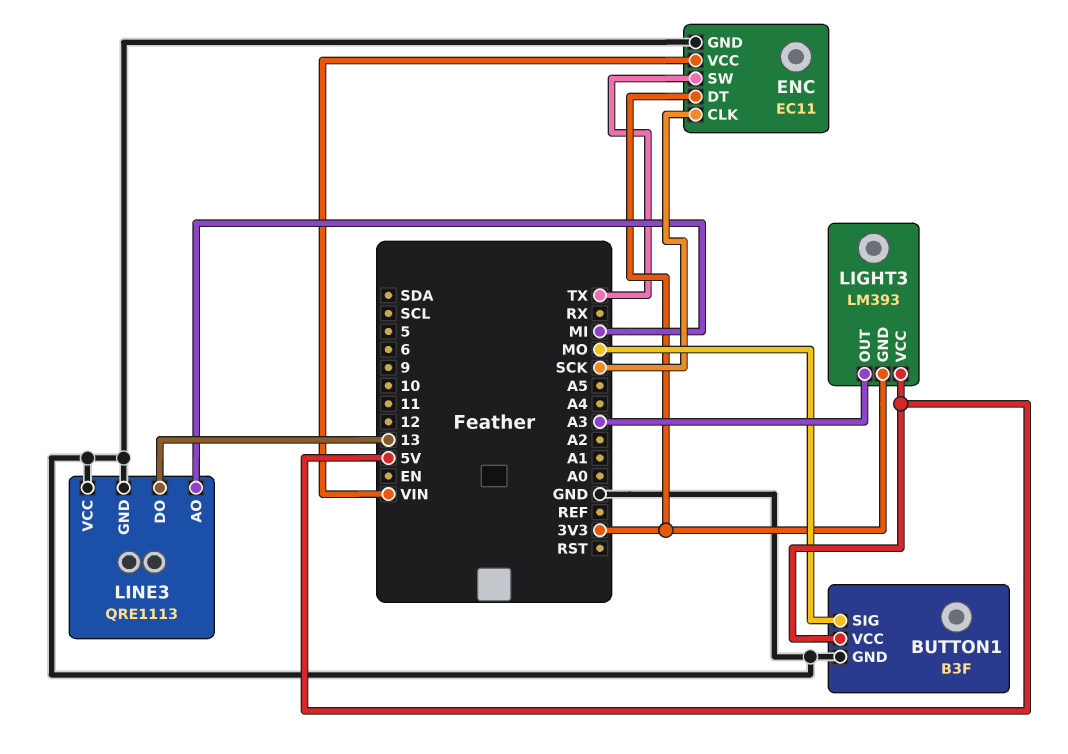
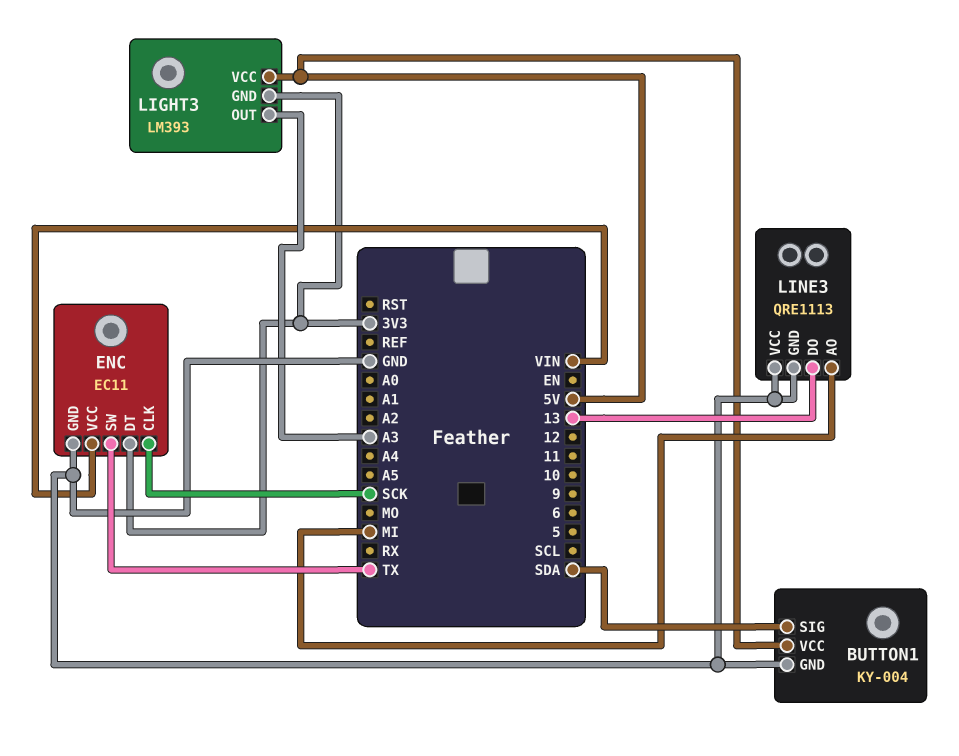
BUTTON1: B3F -> KY-004
BUTTON1 pin SIG: MO -> SDA

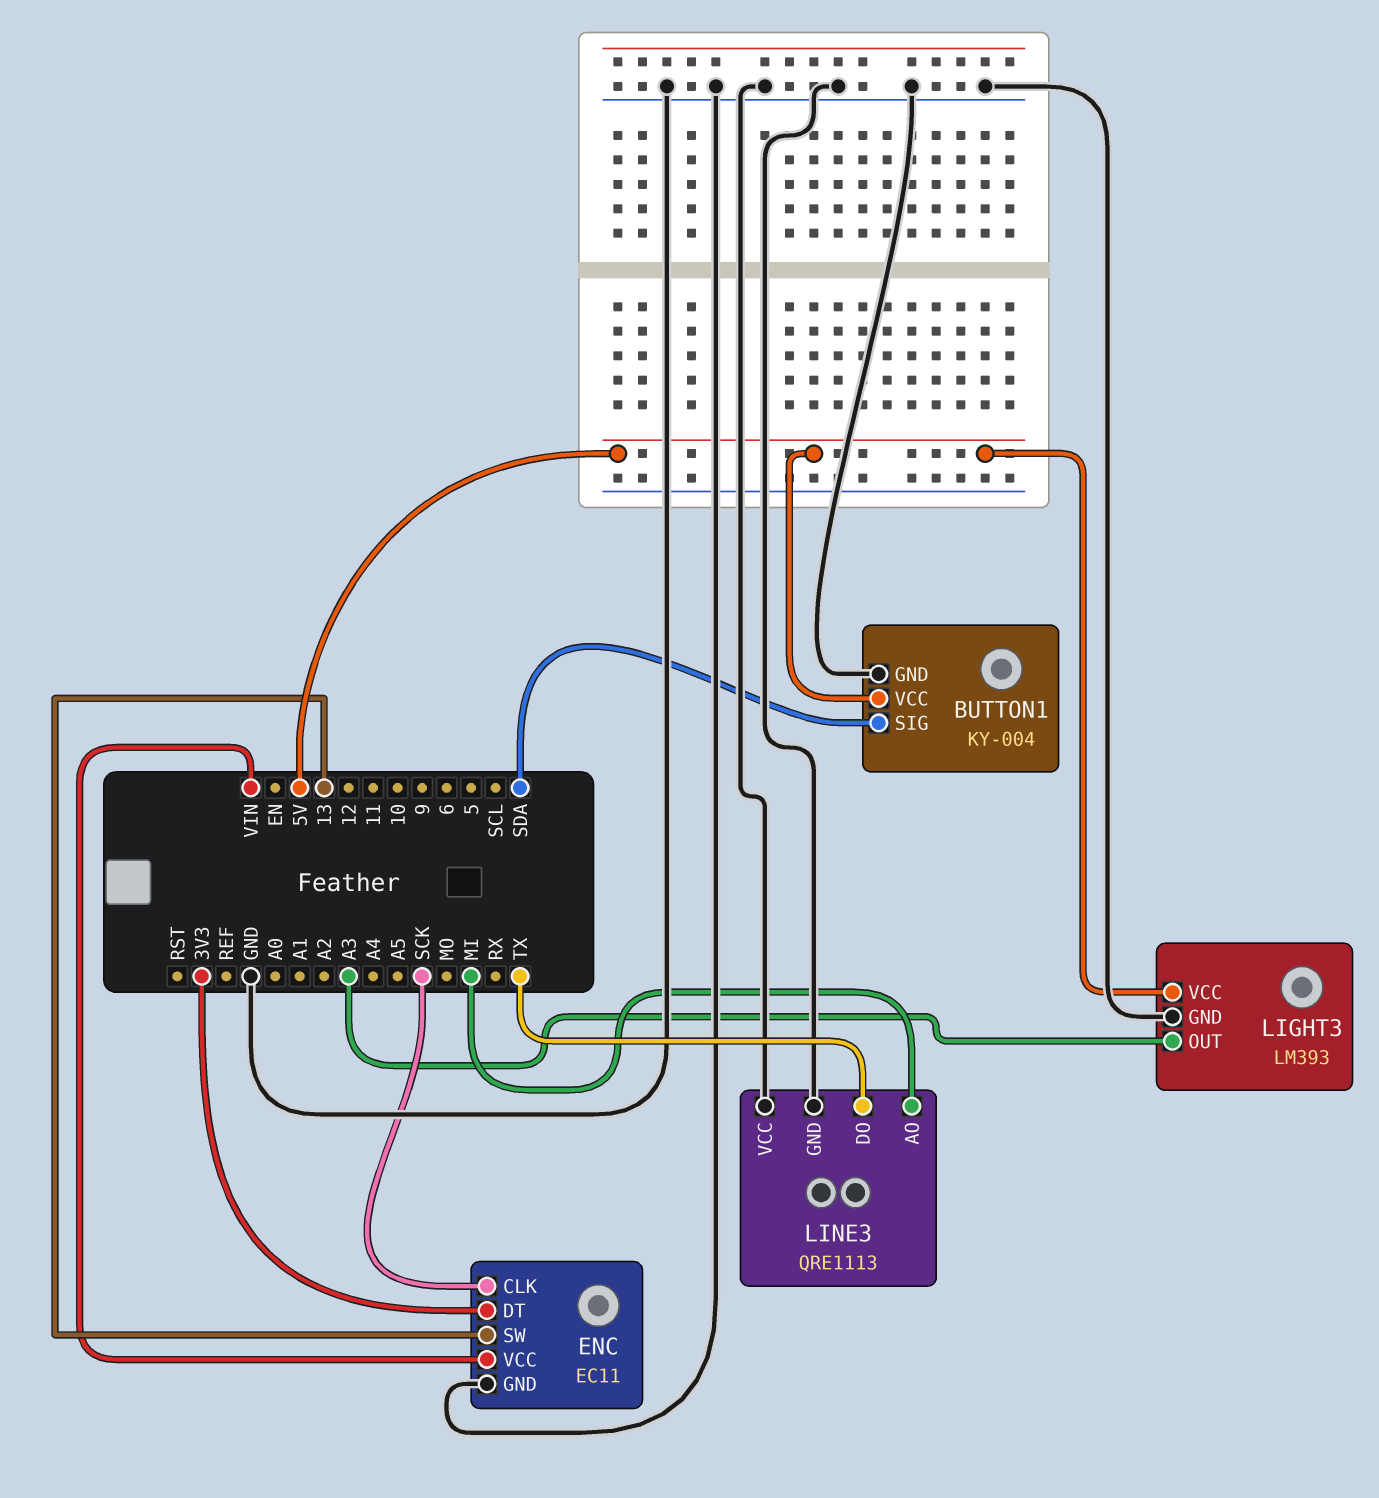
ENC pin SW: TX -> 13
LIGHT3 pin GND: 3V3 -> GND
LINE3 pin DO: 13 -> TX

